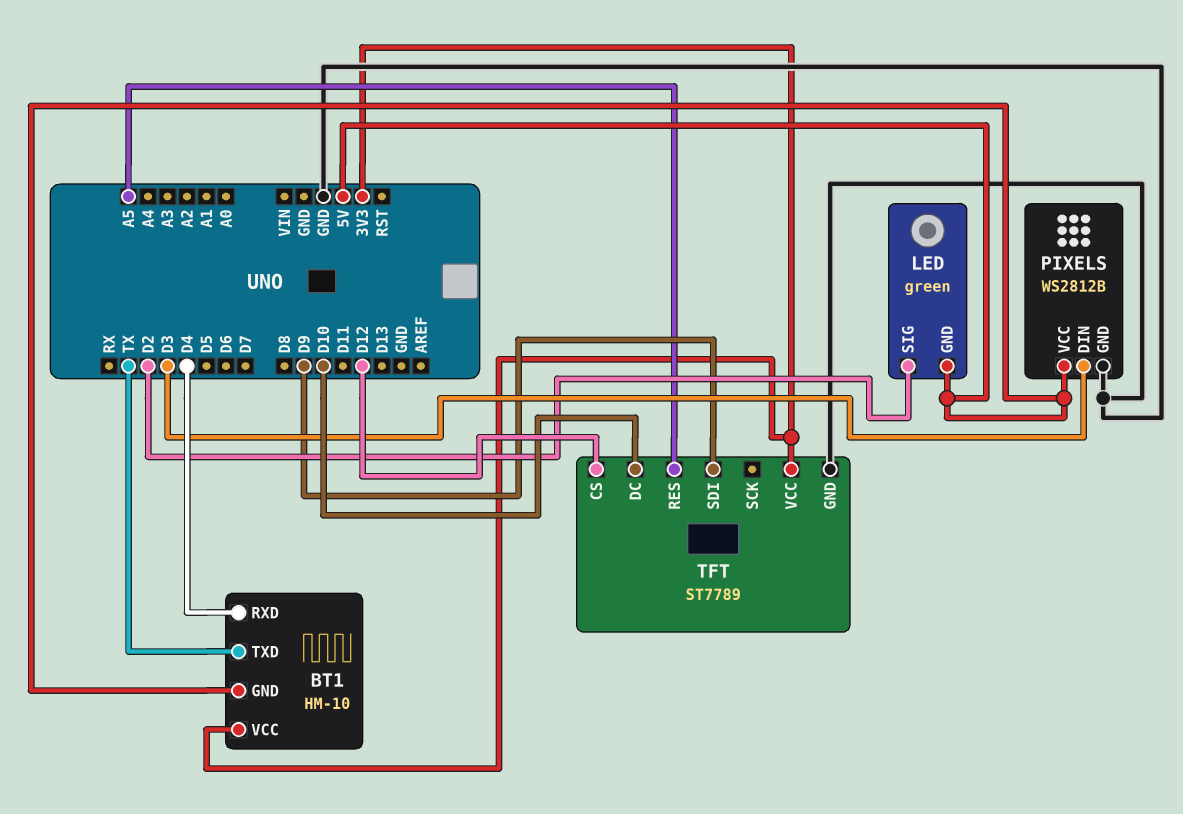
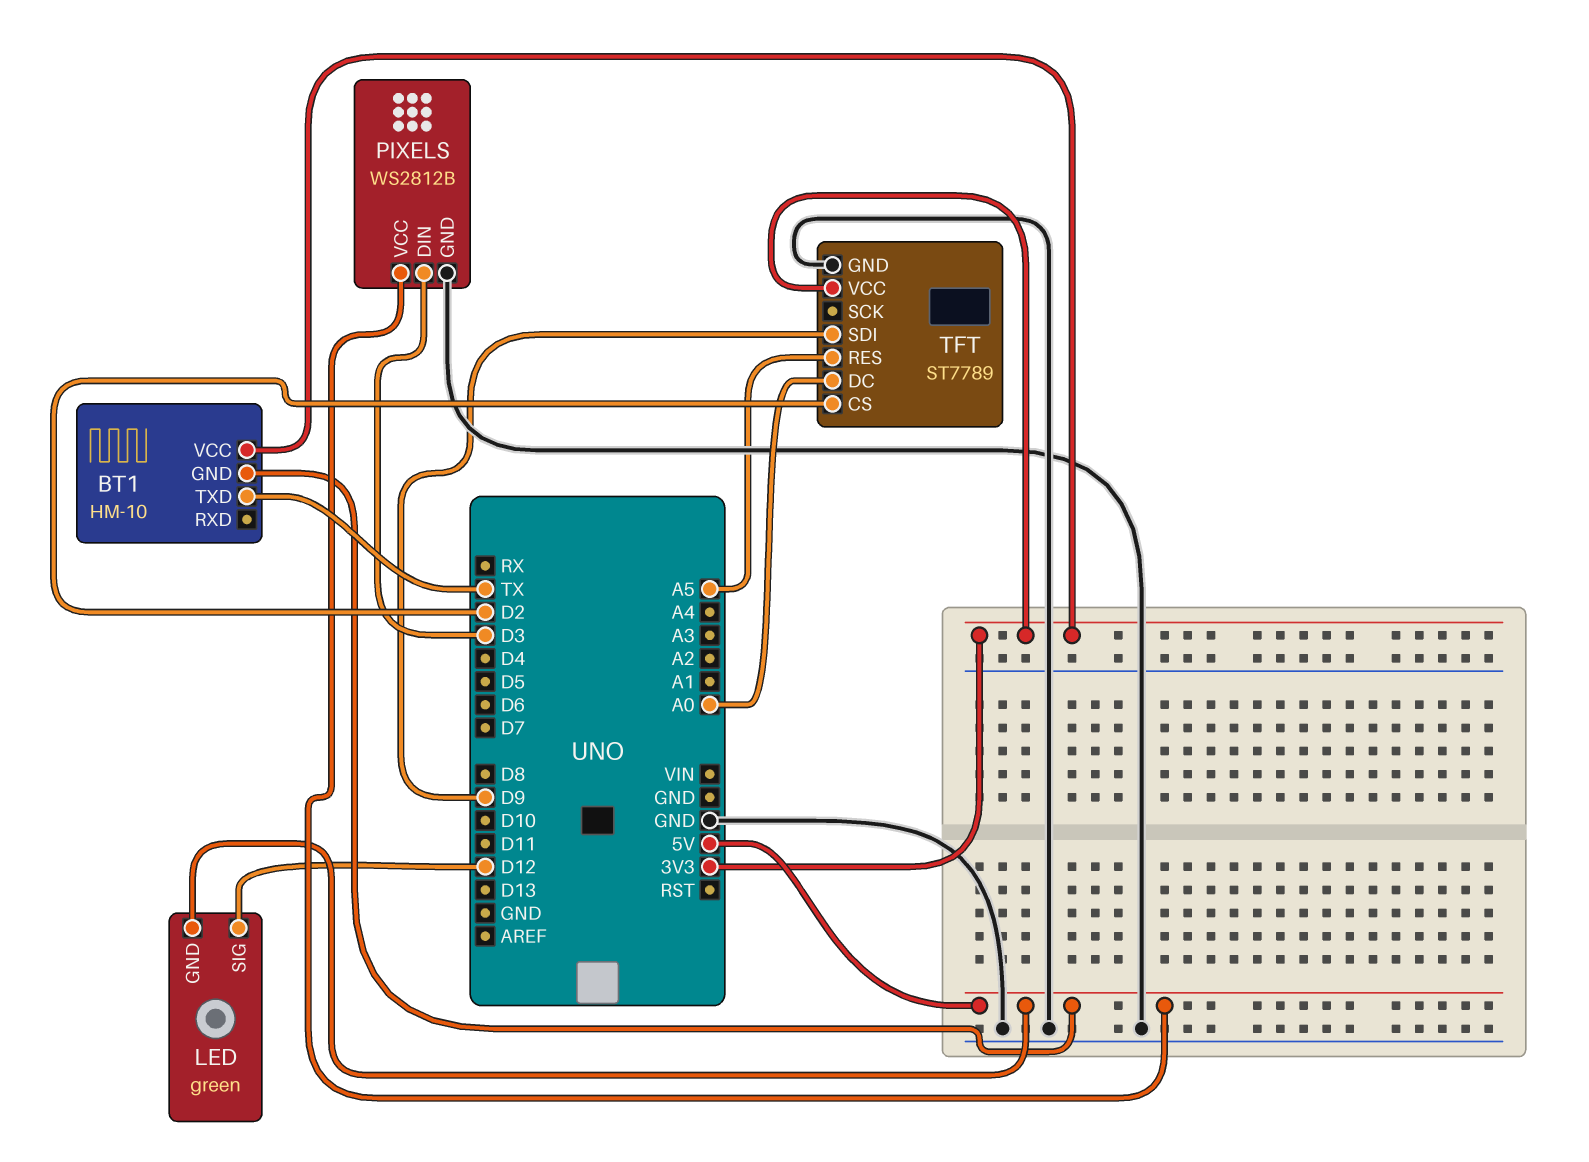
BT1 pin RXD: D4 -> none
LED pin SIG: D2 -> D12
TFT pin CS: D12 -> D2
TFT pin DC: D10 -> A0

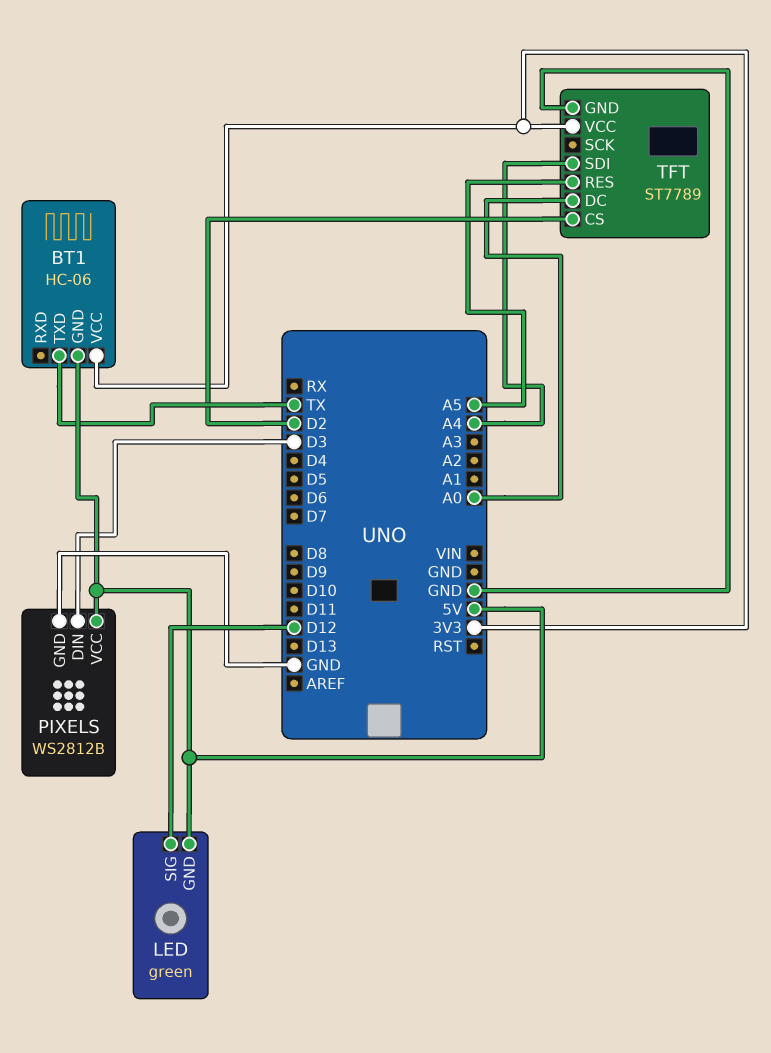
BT1: HM-10 -> HC-06
TFT pin SDI: D9 -> A4

